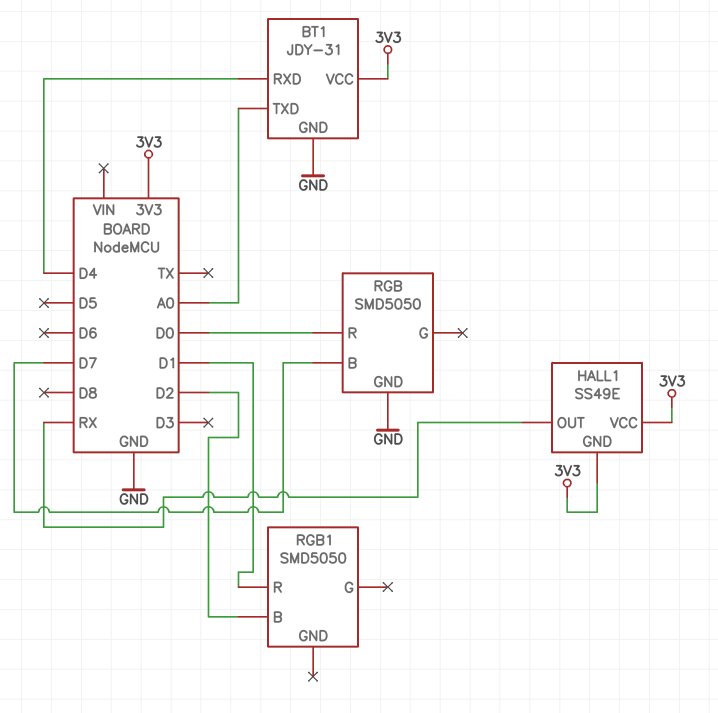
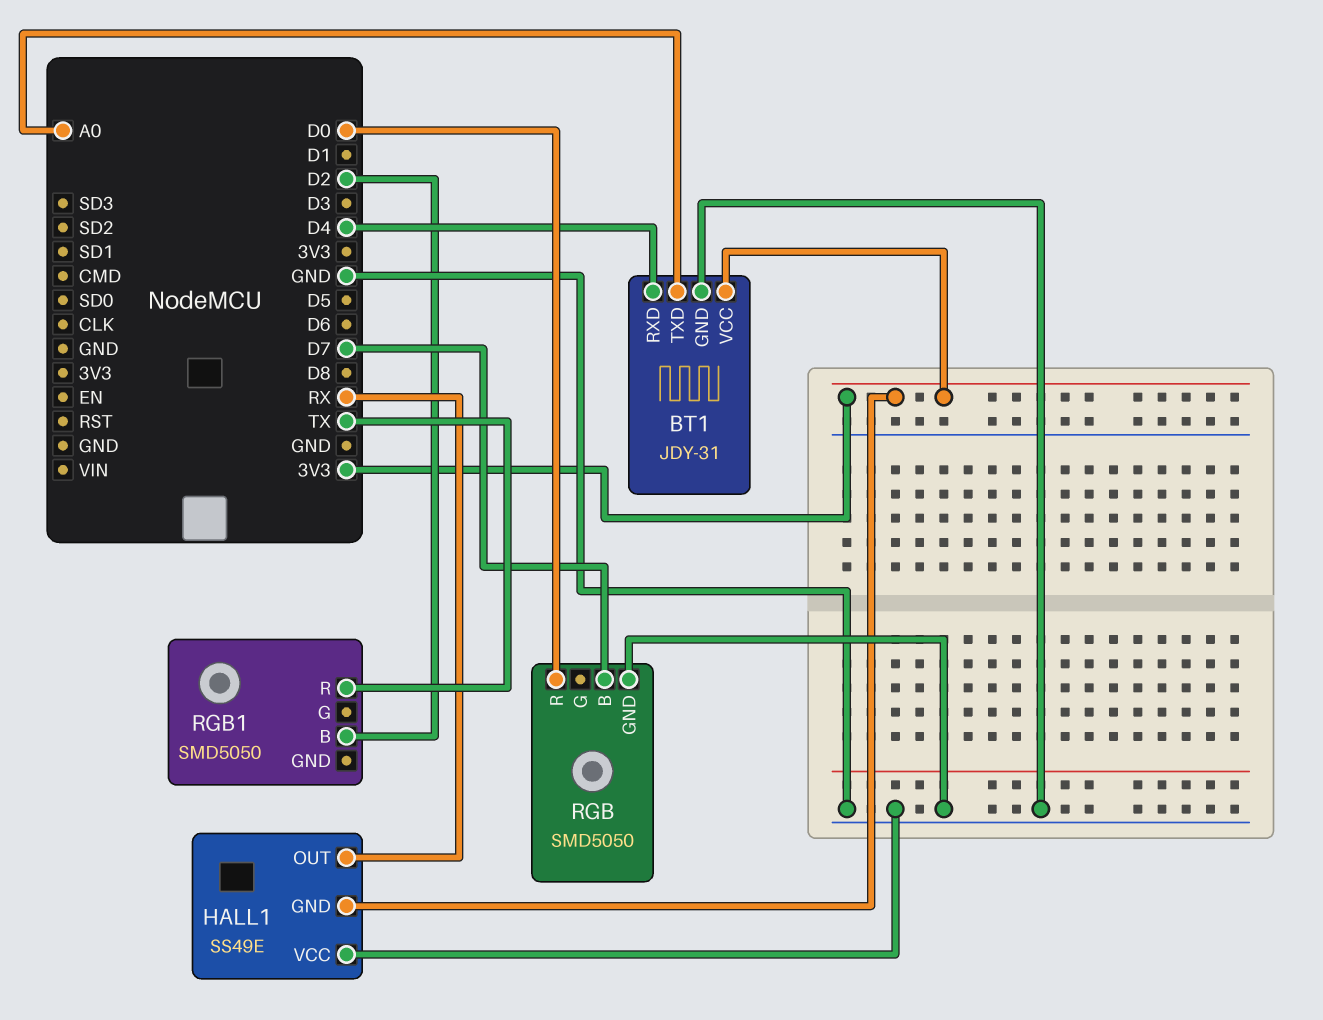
HALL1 pin VCC: 3V3 -> GND
RGB1 pin R: D1 -> TX

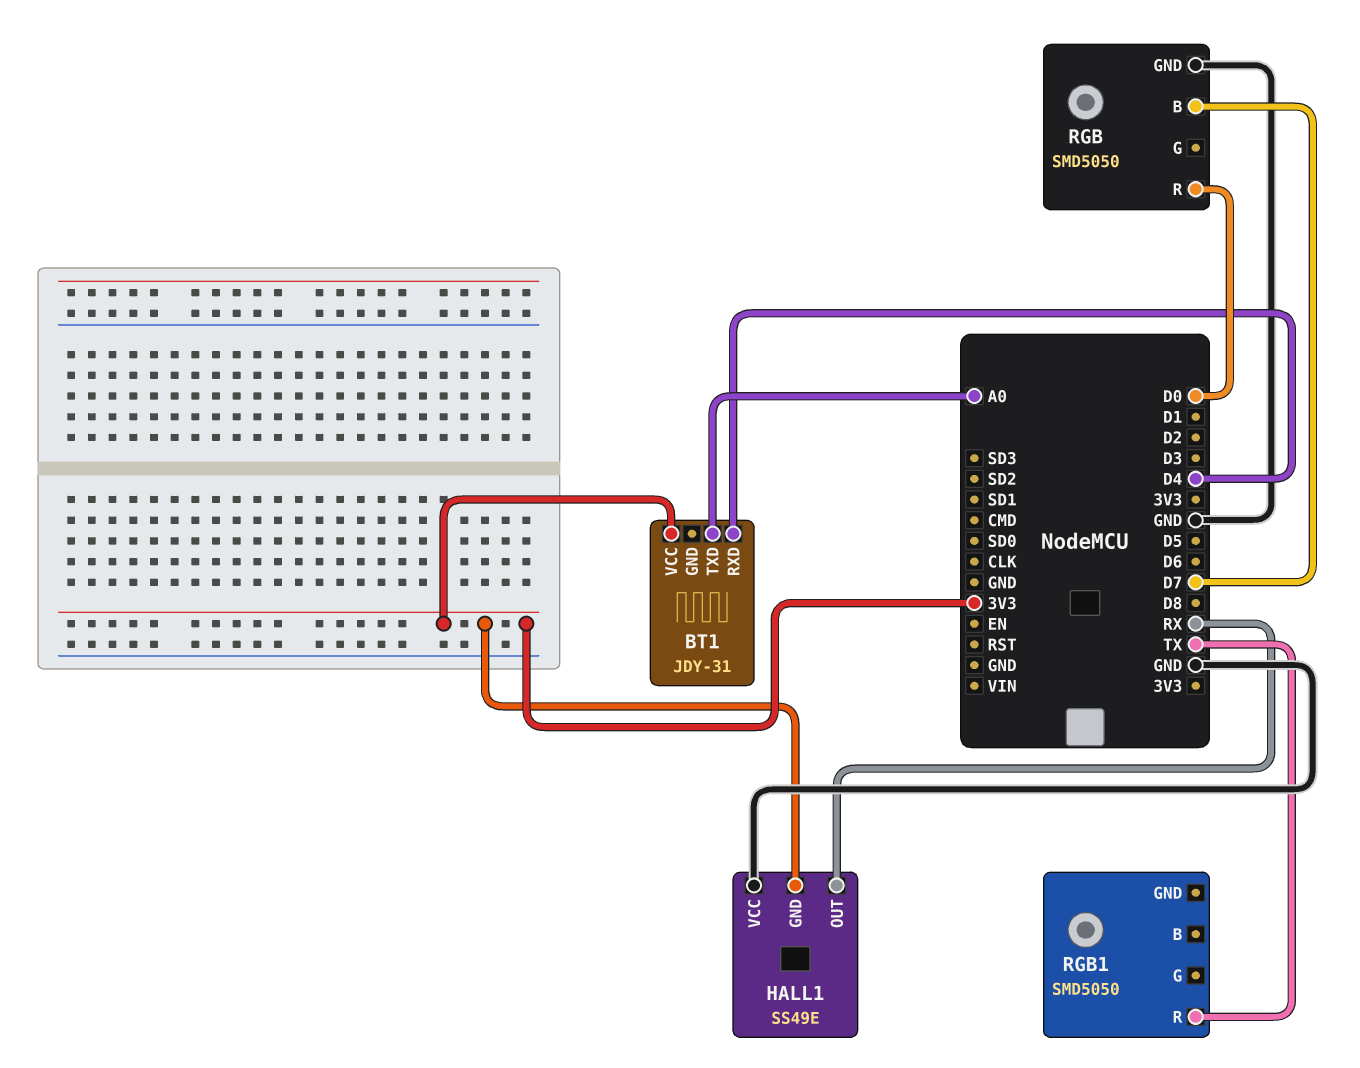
BT1 pin GND: GND -> none
RGB1 pin B: D2 -> none

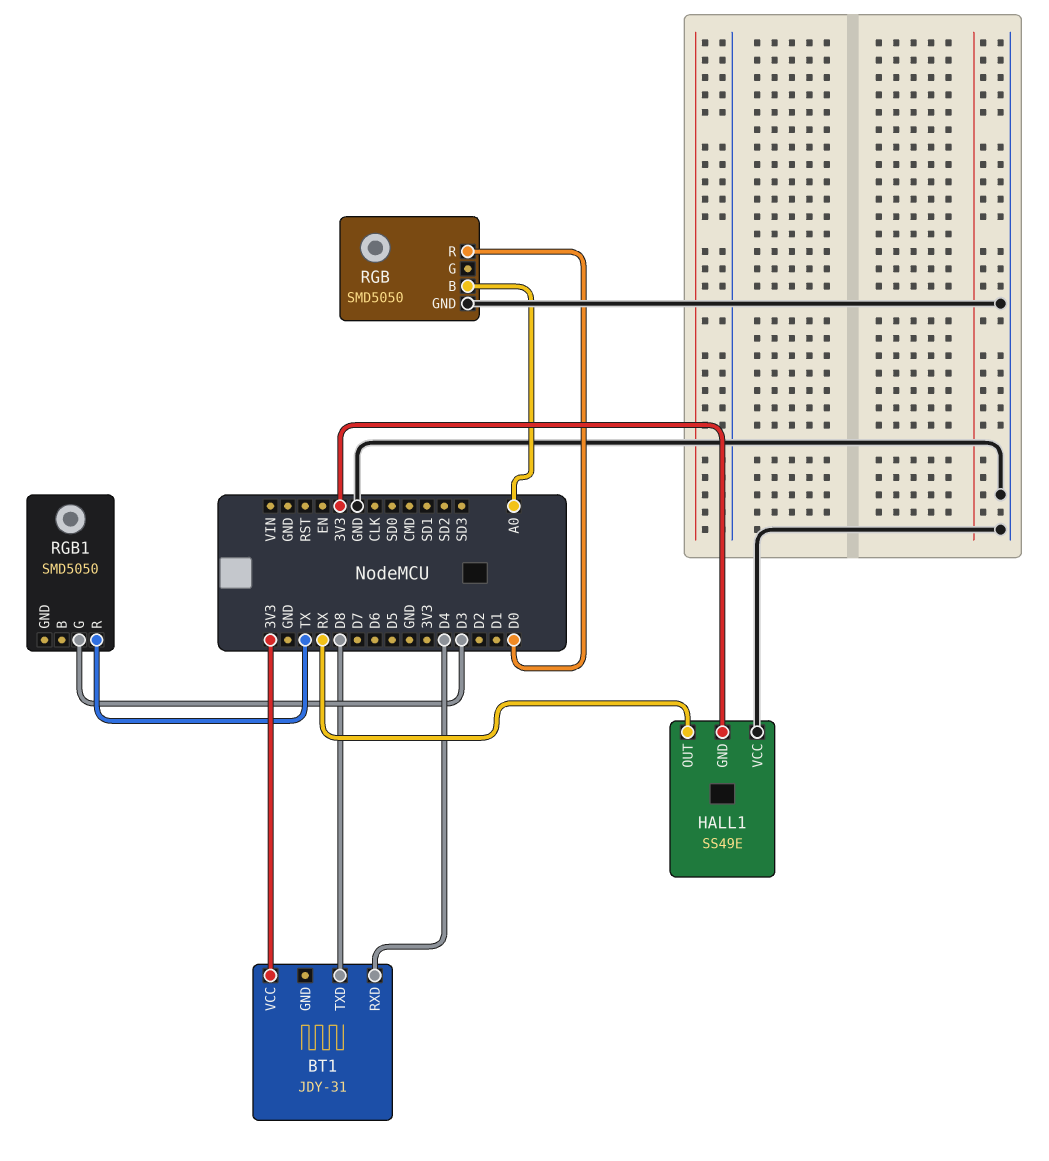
BT1 pin TXD: A0 -> D8
RGB pin B: D7 -> A0
RGB1 pin G: none -> D3

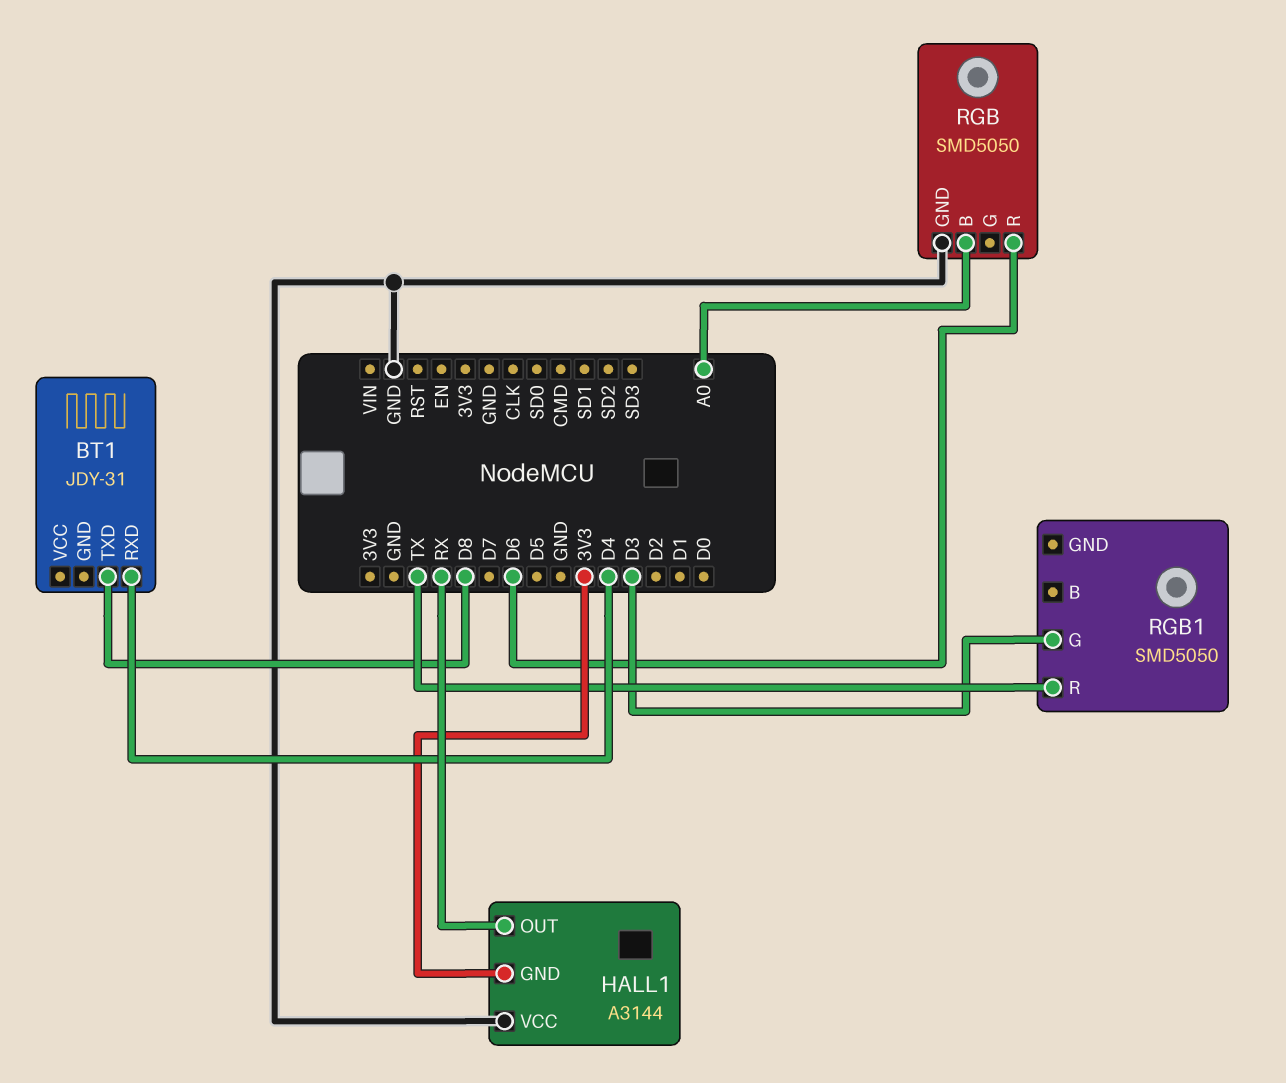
BT1 pin VCC: 3V3 -> none
HALL1: SS49E -> A3144
RGB pin R: D0 -> D6

